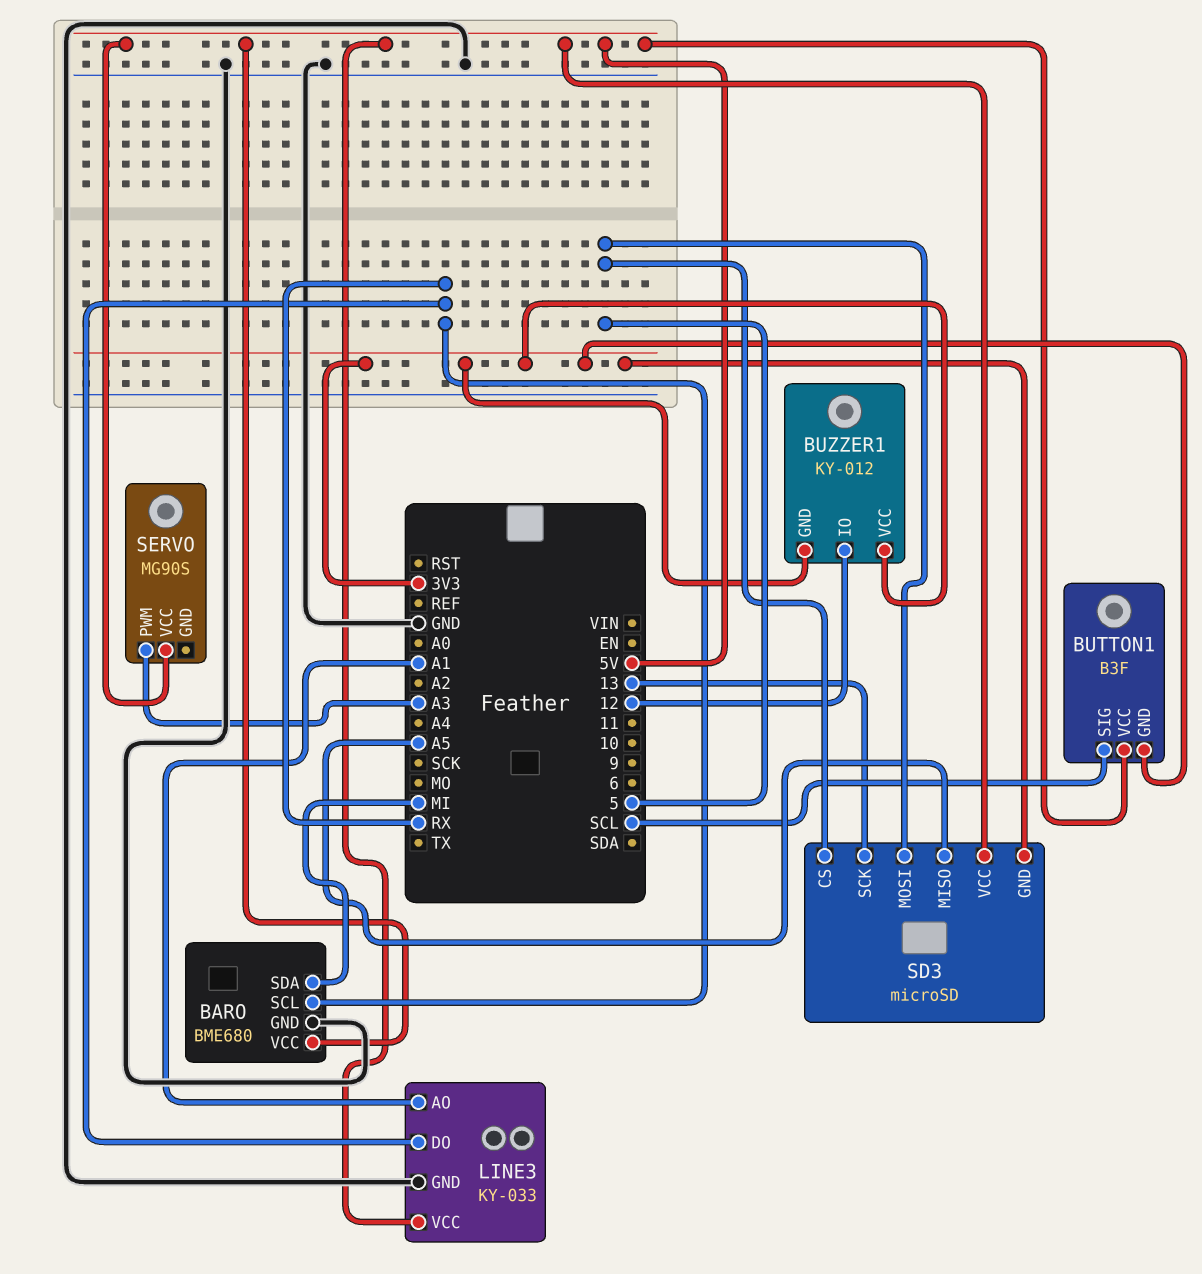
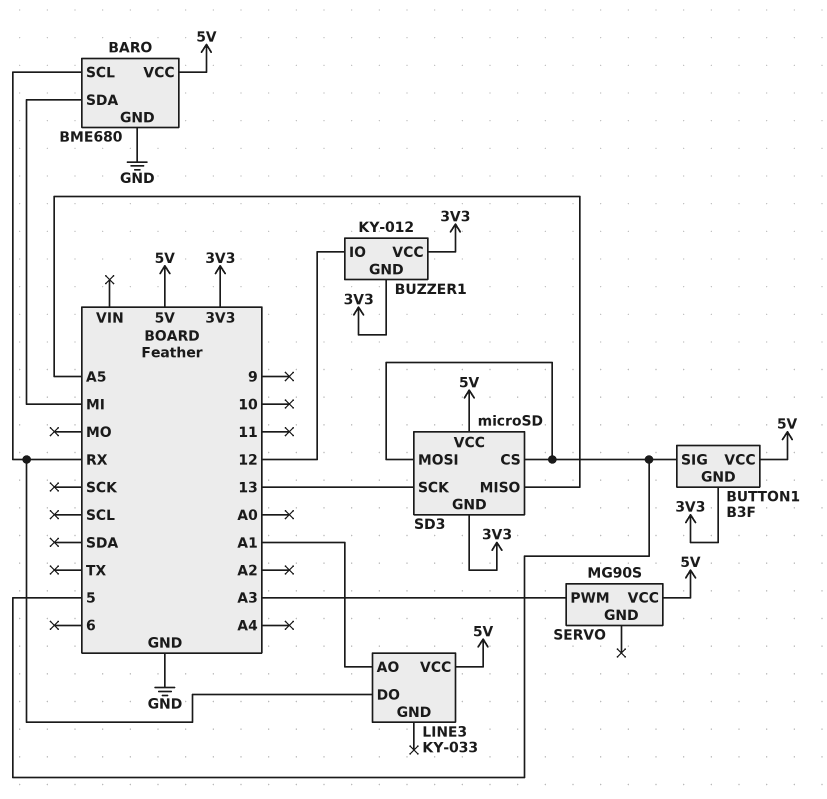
BUTTON1 pin SIG: SCL -> 5
LINE3 pin GND: GND -> none

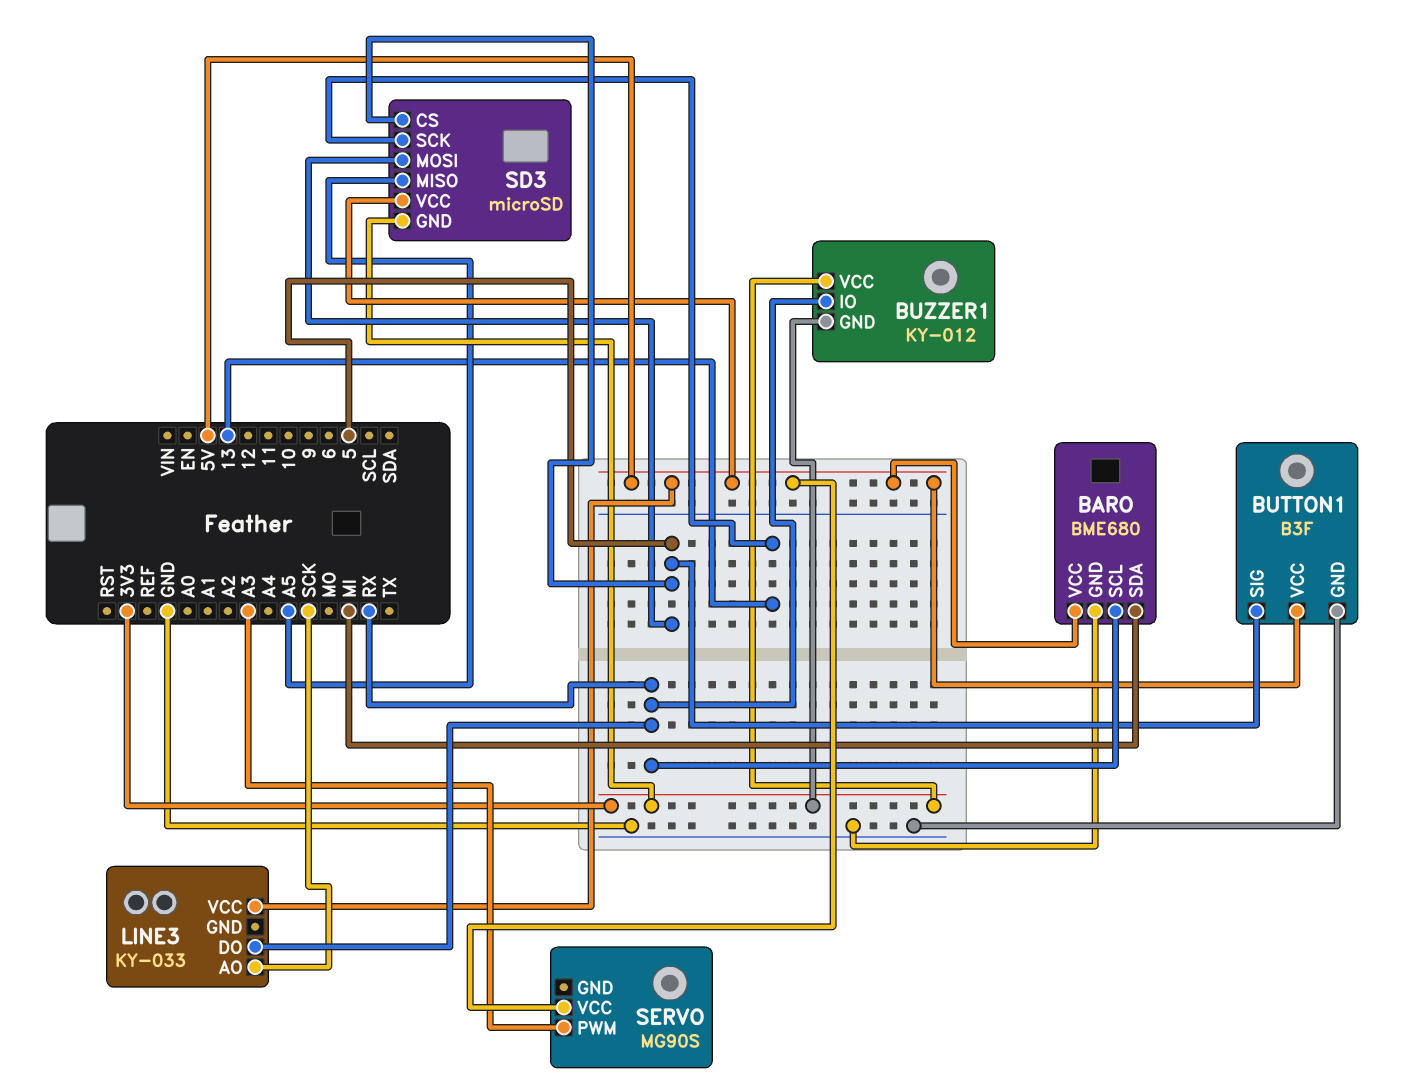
BUTTON1 pin GND: 3V3 -> GND
BUZZER1 pin IO: 12 -> RX
LINE3 pin AO: A1 -> SCK

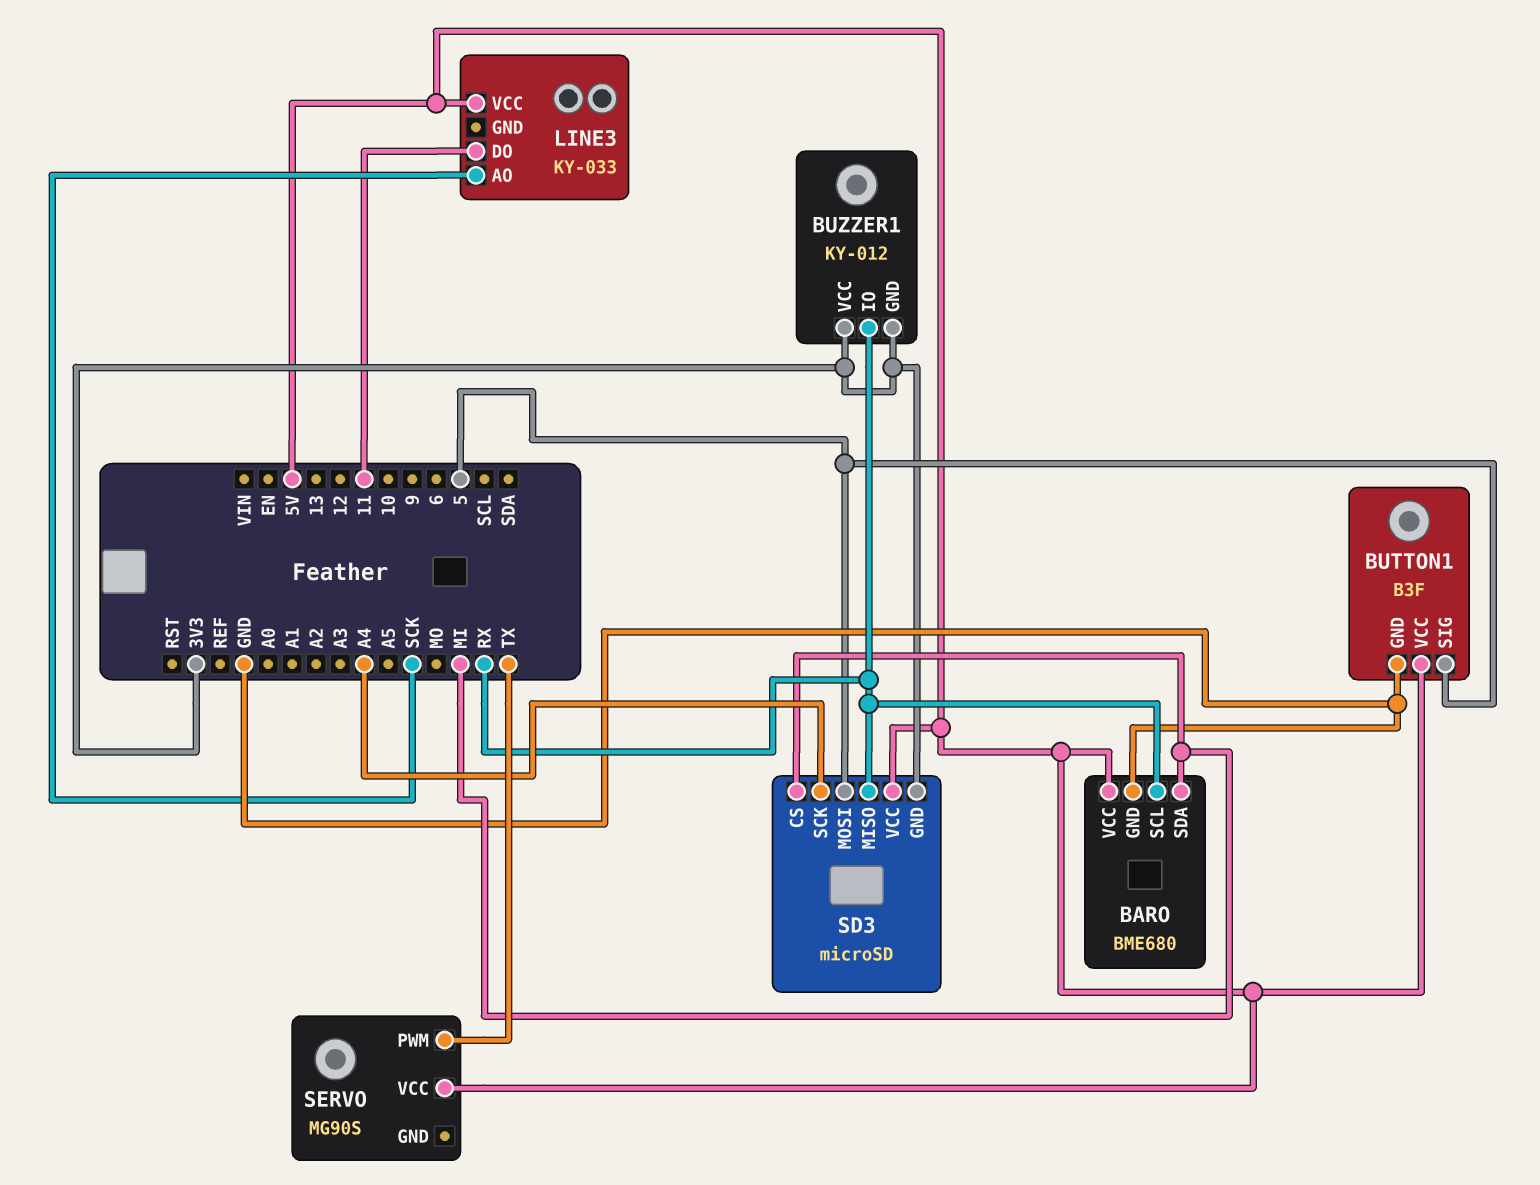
LINE3 pin DO: RX -> 11
SD3 pin CS: 5 -> MI
SD3 pin MISO: A5 -> RX
SD3 pin SCK: 13 -> A4
SERVO pin PWM: A3 -> TX

